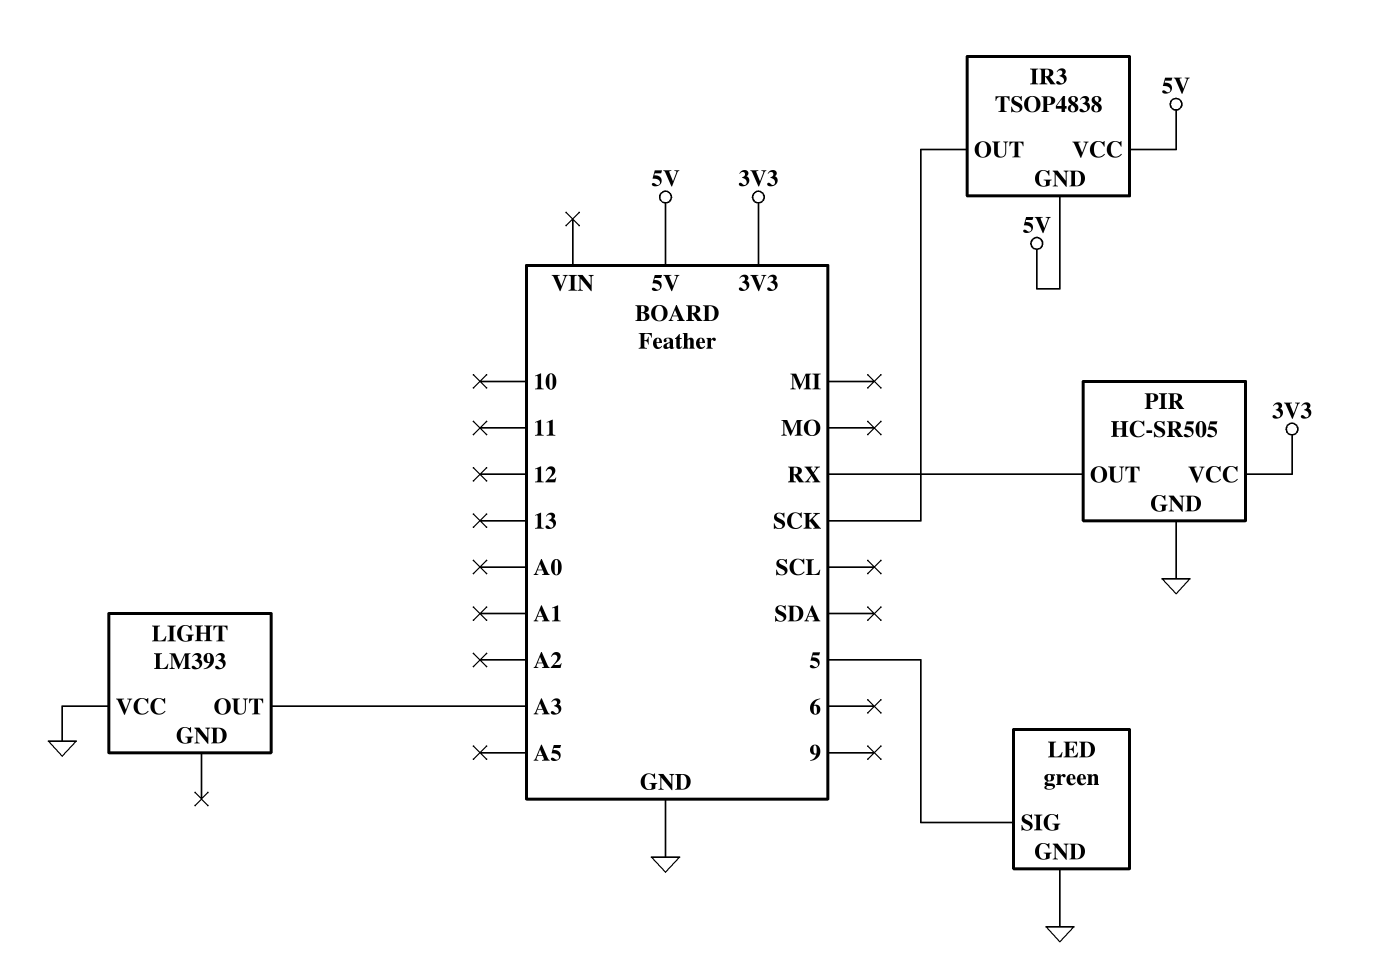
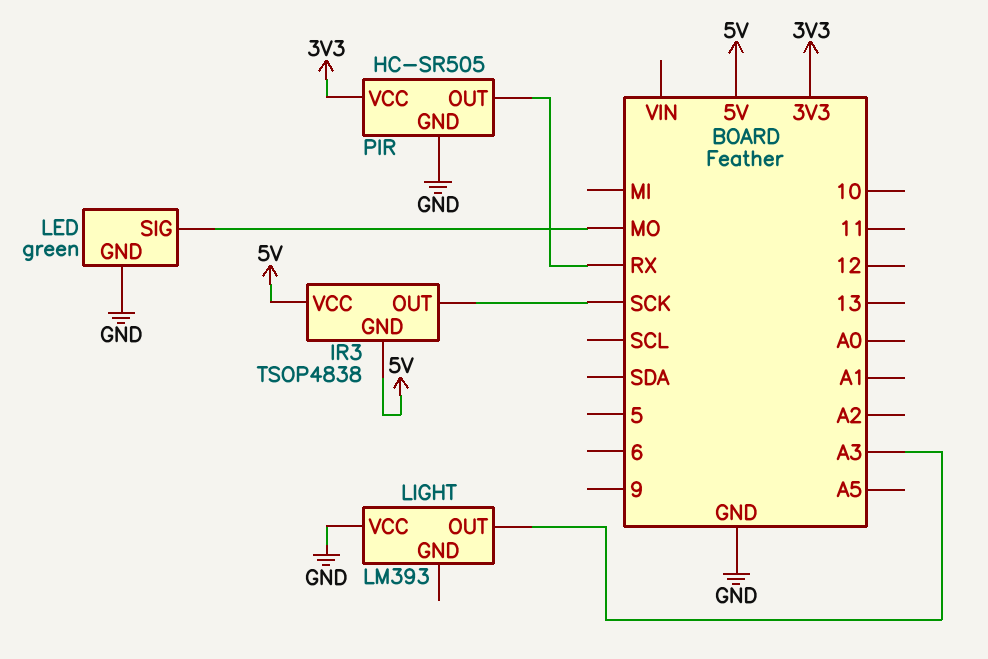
LED pin SIG: 5 -> MO

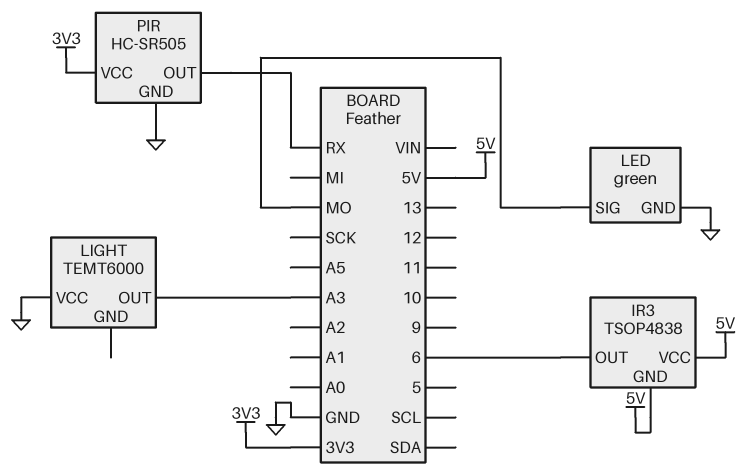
IR3 pin OUT: SCK -> 6
LIGHT: LM393 -> TEMT6000

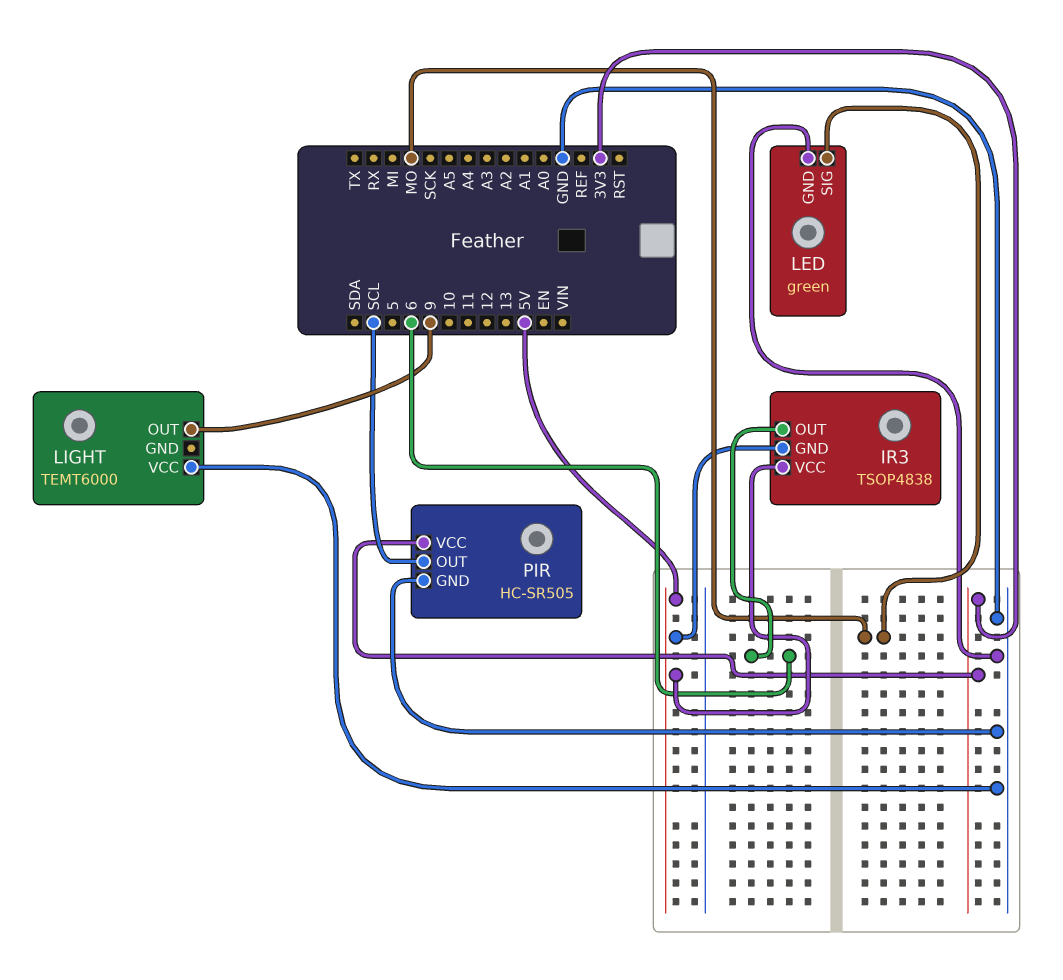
LIGHT pin OUT: A3 -> 9
PIR pin OUT: RX -> SCL

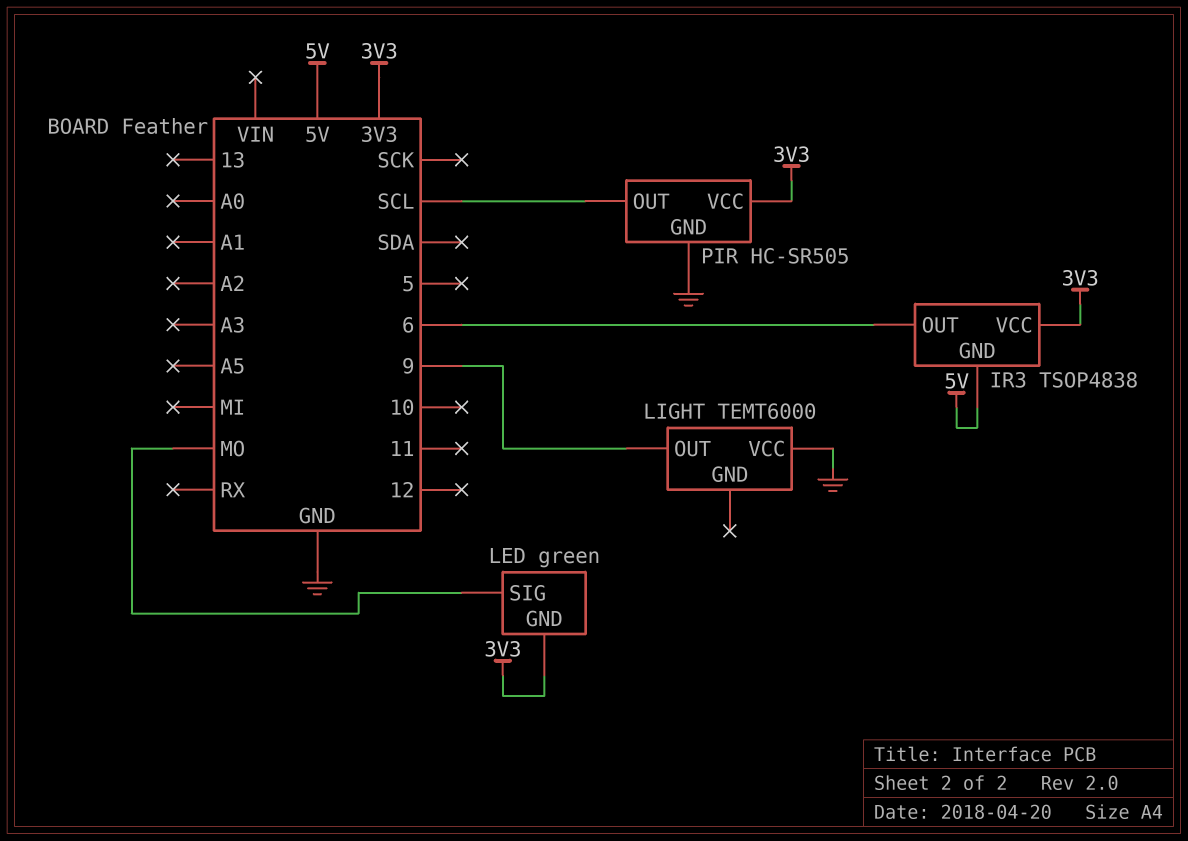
IR3 pin VCC: 5V -> 3V3
LED pin GND: GND -> 3V3

